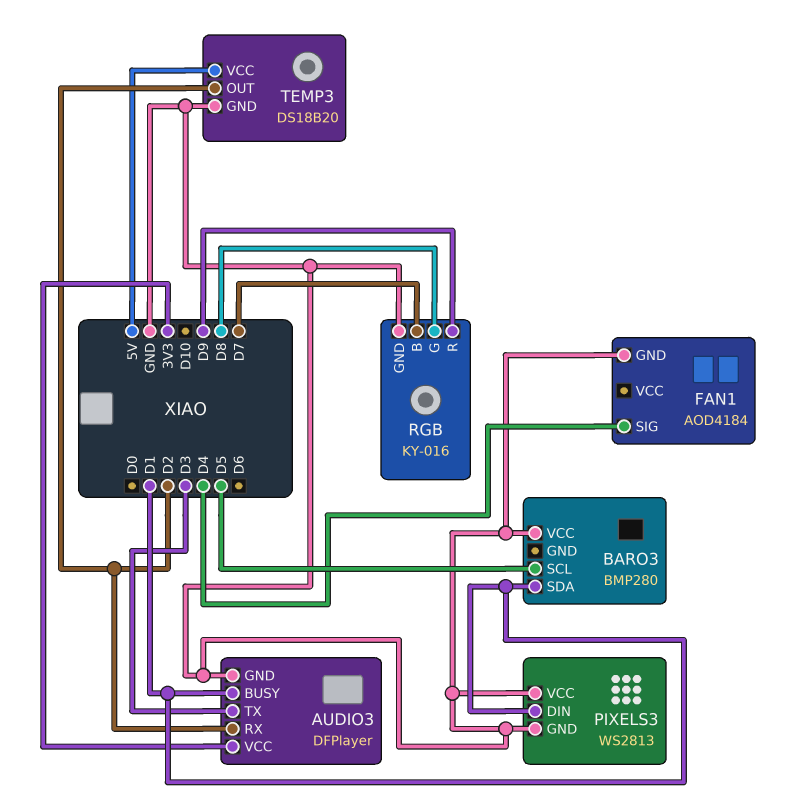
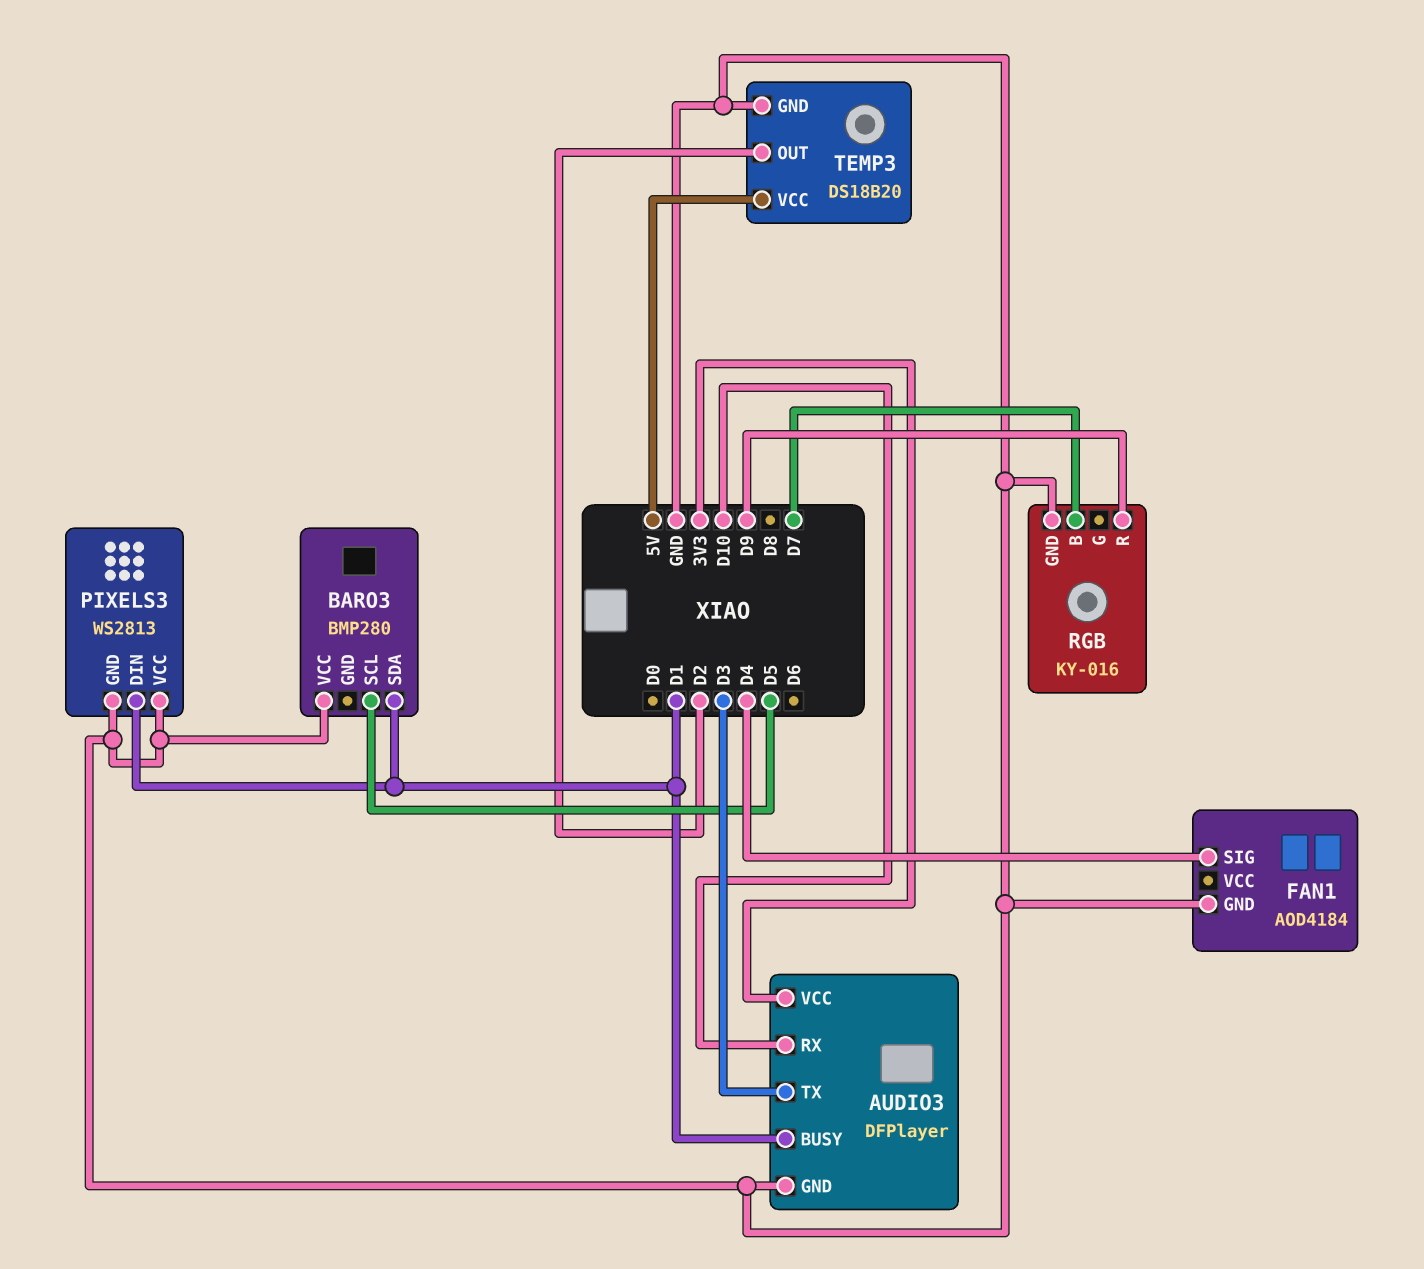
AUDIO3 pin RX: D2 -> D10
RGB pin G: D8 -> none

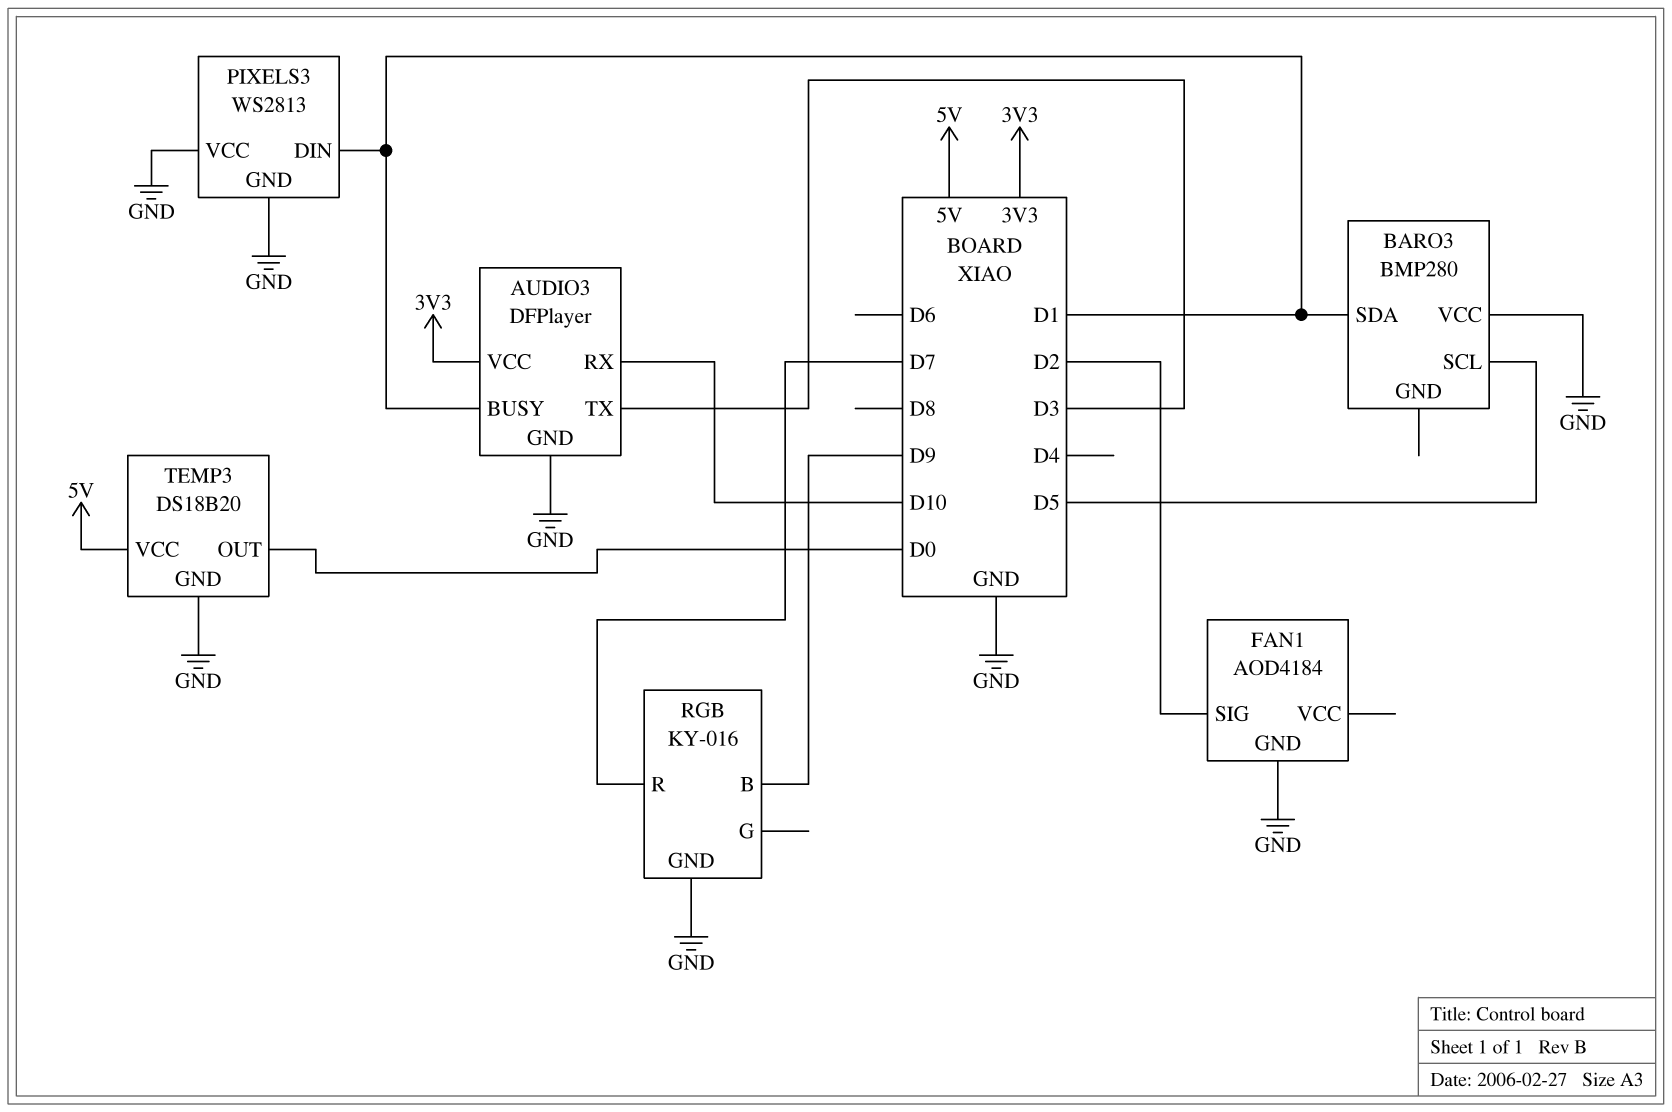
FAN1 pin SIG: D4 -> D2
RGB pin B: D7 -> D9
RGB pin R: D9 -> D7
TEMP3 pin OUT: D2 -> D0

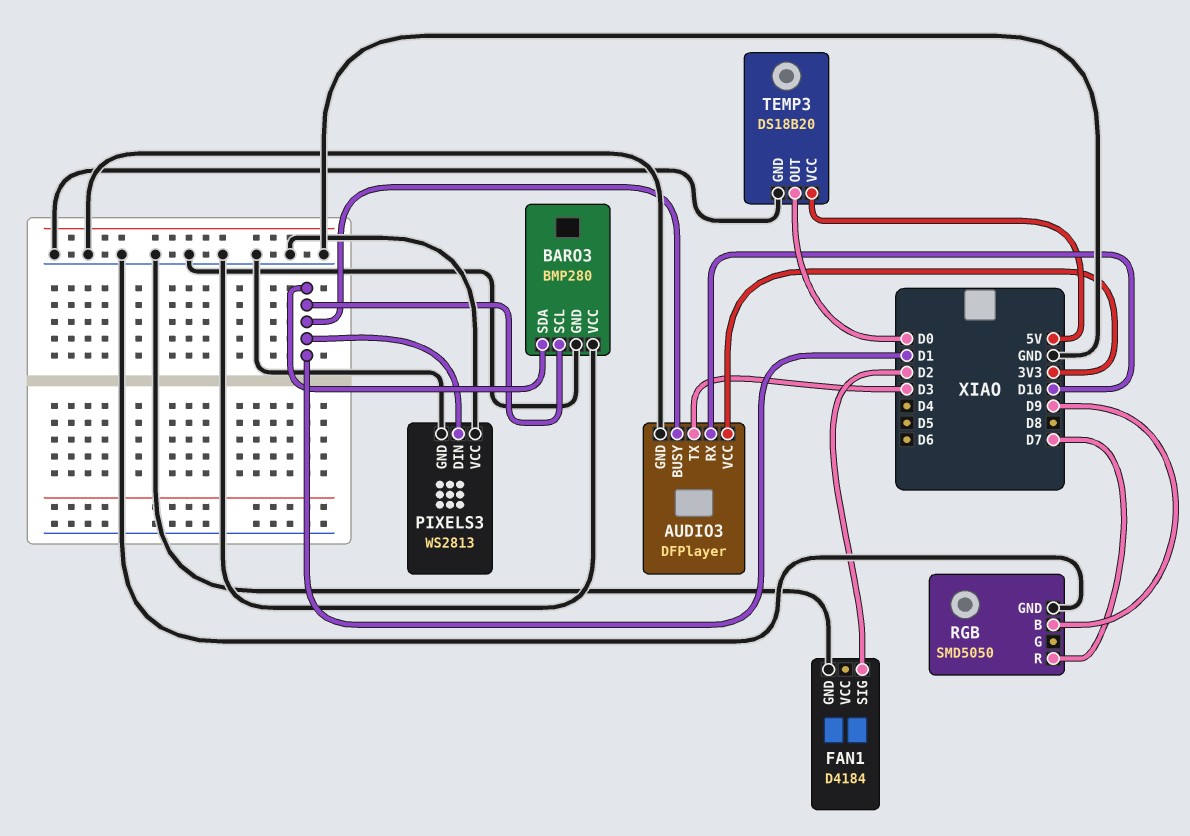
BARO3 pin GND: none -> GND
BARO3 pin SCL: D5 -> D1
FAN1: AOD4184 -> D4184
RGB: KY-016 -> SMD5050

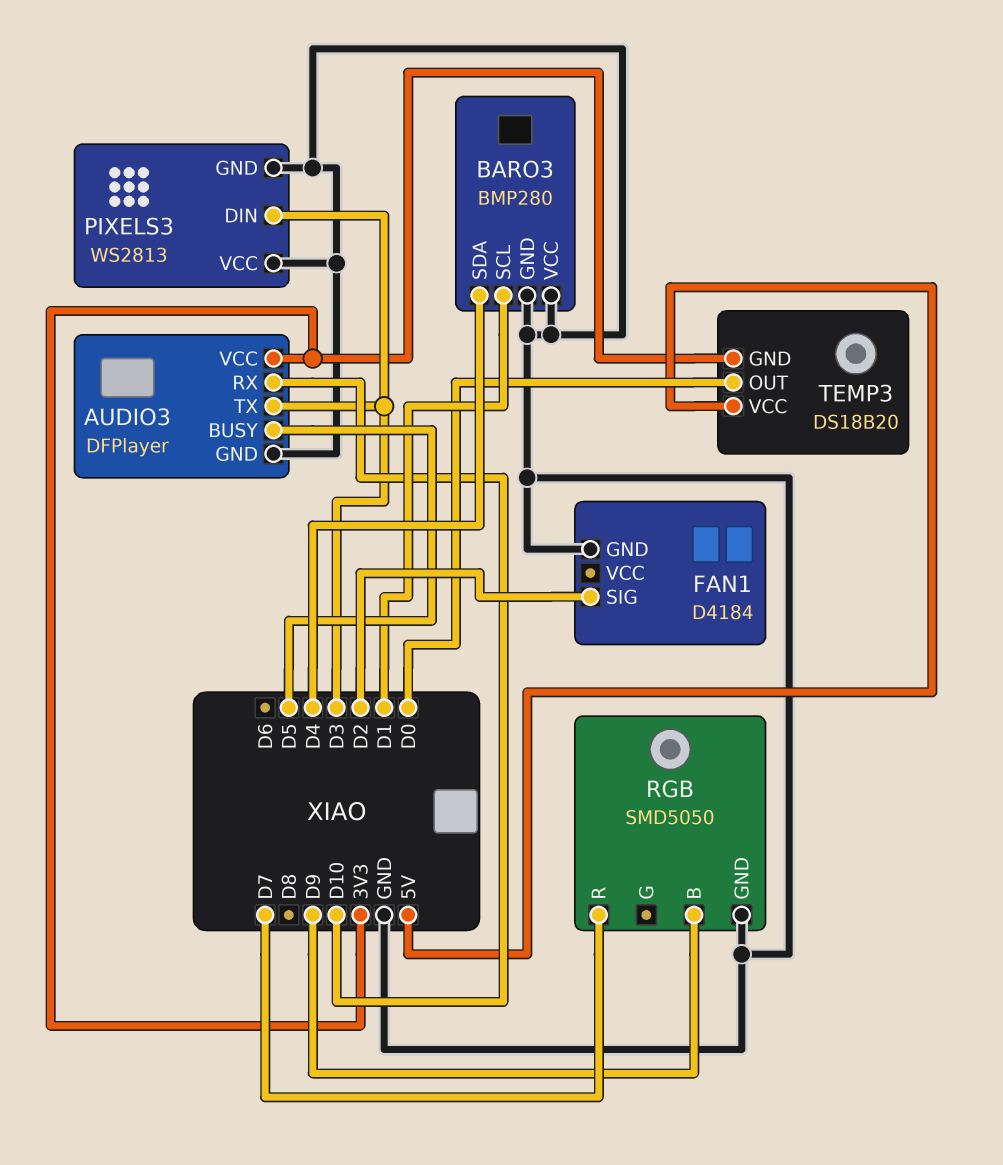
AUDIO3 pin BUSY: D1 -> D5
BARO3 pin SDA: D1 -> D4
PIXELS3 pin DIN: D1 -> D3
TEMP3 pin GND: GND -> 3V3

